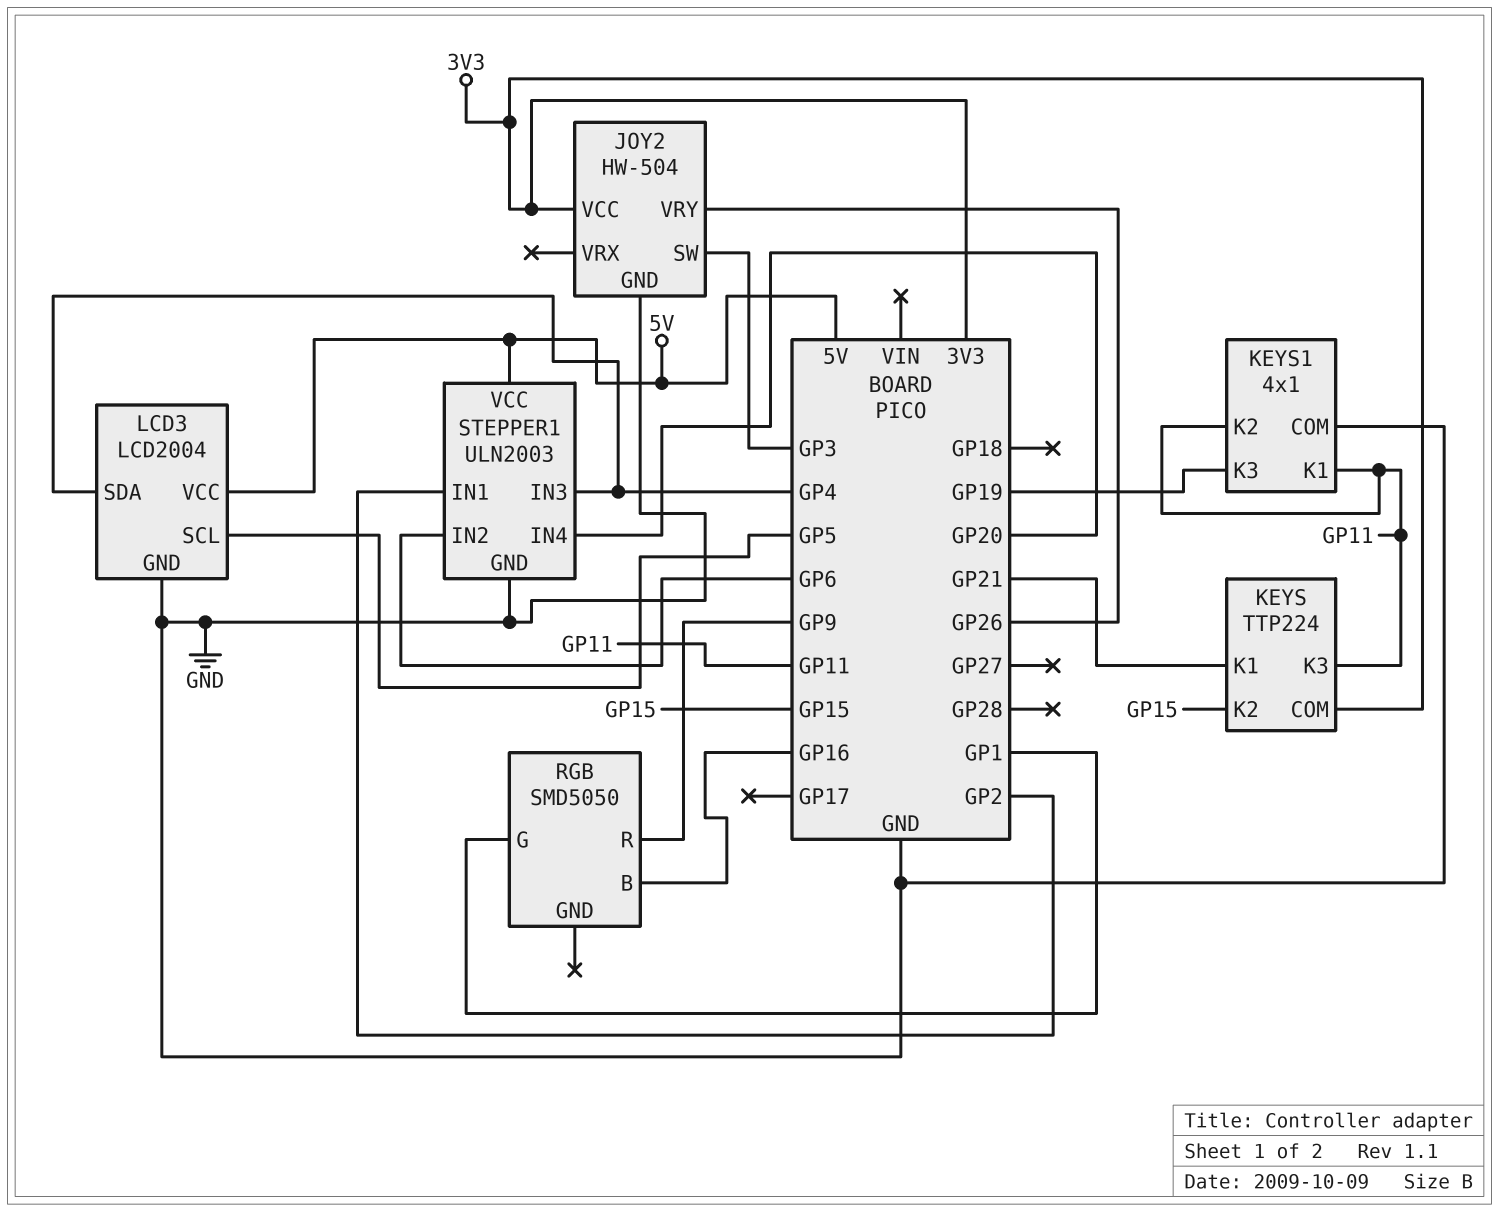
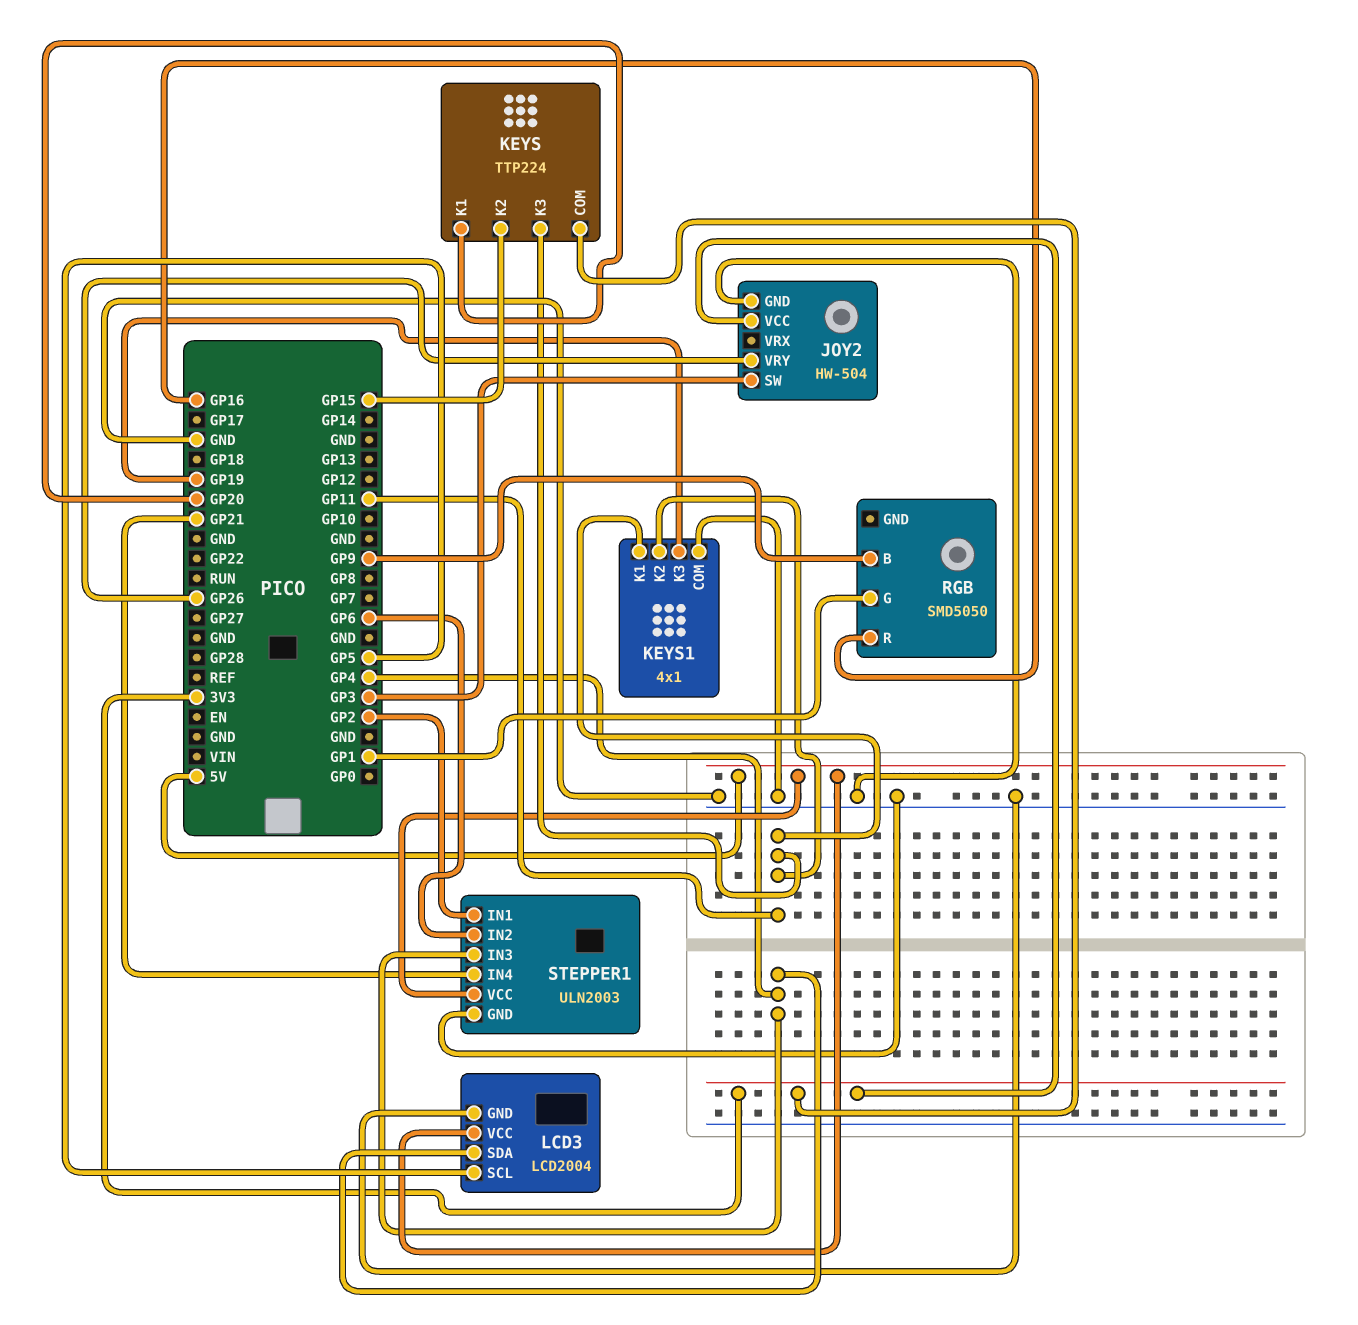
KEYS pin K1: GP21 -> GP20
RGB pin B: GP16 -> GP9
RGB pin R: GP9 -> GP16
STEPPER1 pin IN4: GP20 -> GP21

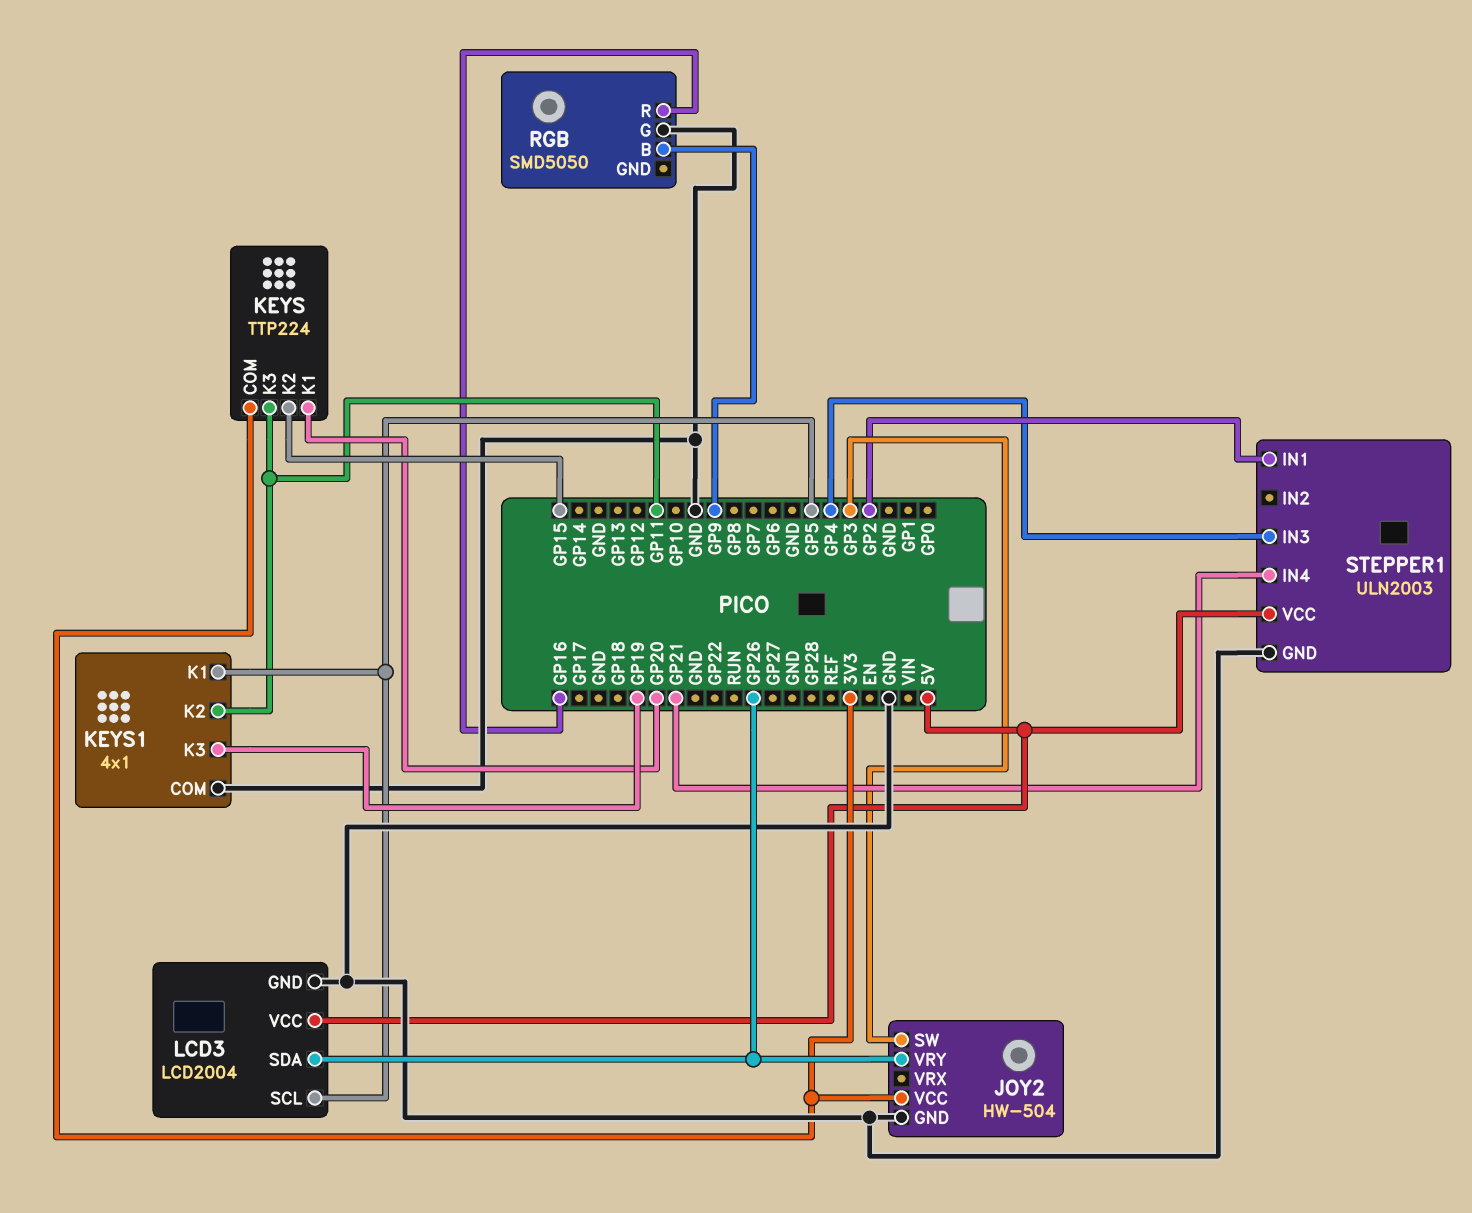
KEYS1 pin K1: GP11 -> GP5
LCD3 pin SDA: GP4 -> GP26
RGB pin G: GP1 -> GND
STEPPER1 pin IN2: GP6 -> none

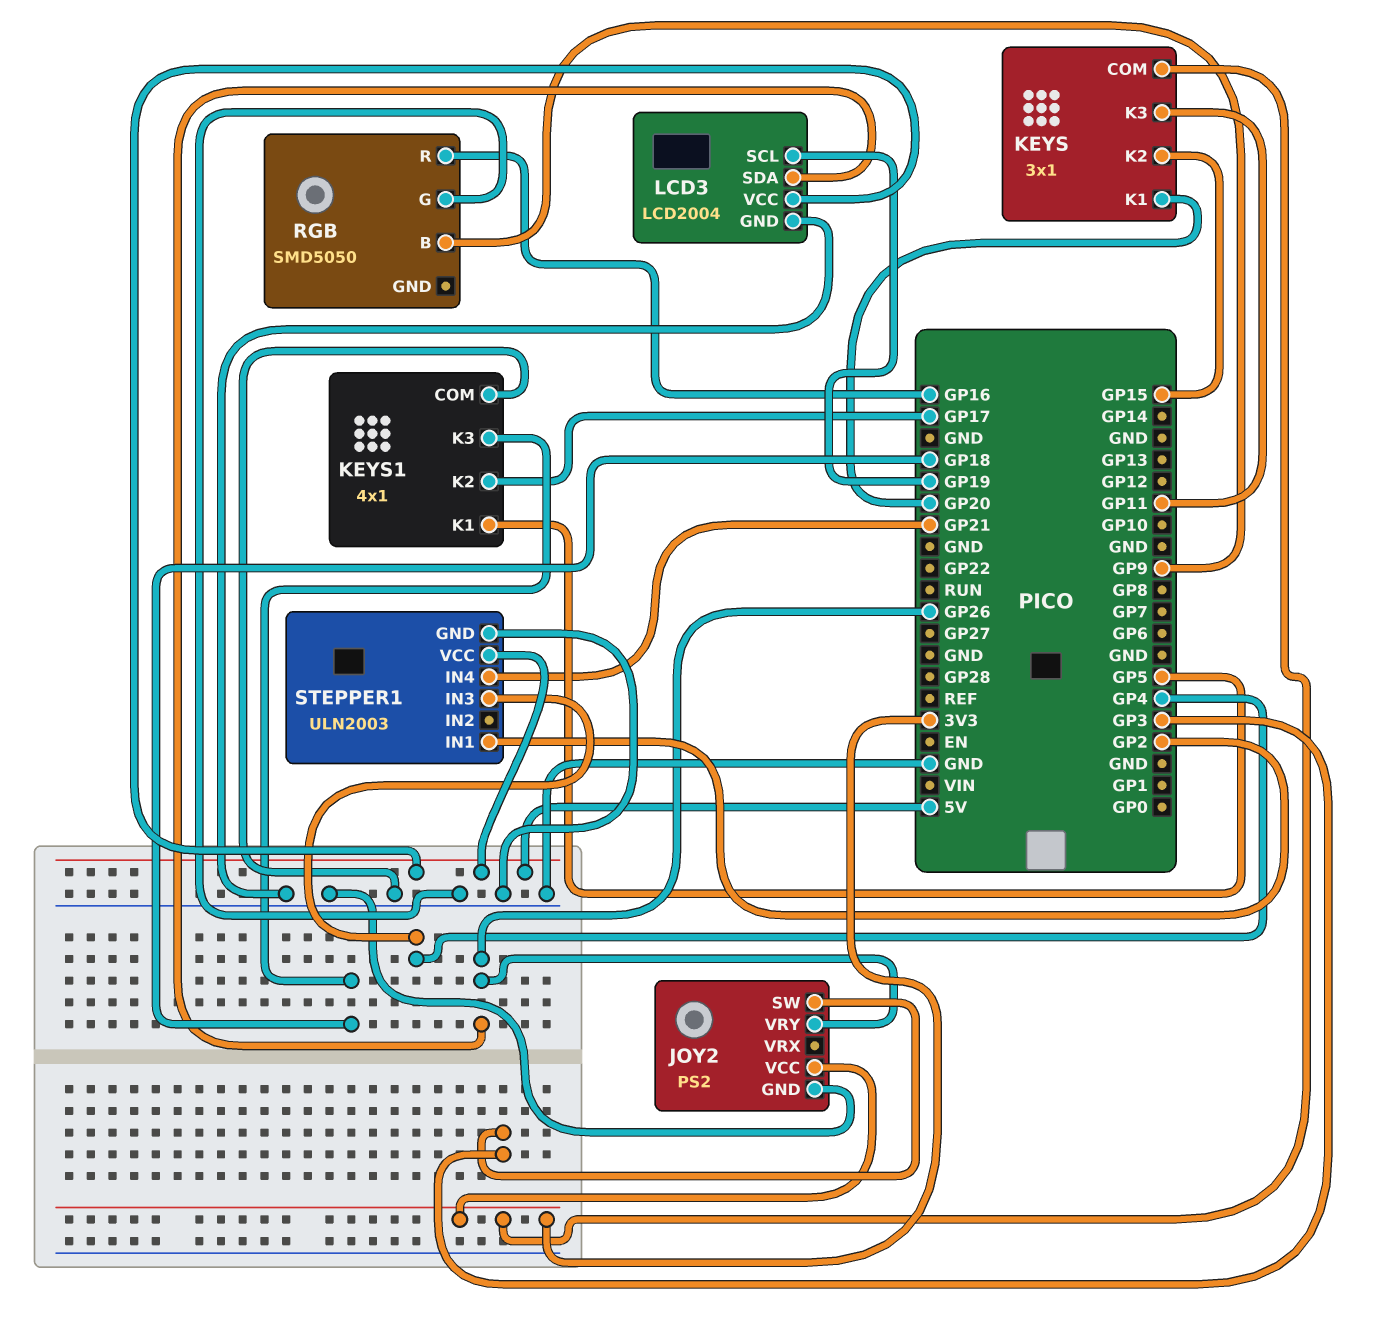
JOY2: HW-504 -> PS2
KEYS: TTP224 -> 3x1
KEYS1 pin K2: GP11 -> GP17
KEYS1 pin K3: GP19 -> GP18
LCD3 pin SCL: GP5 -> GP19

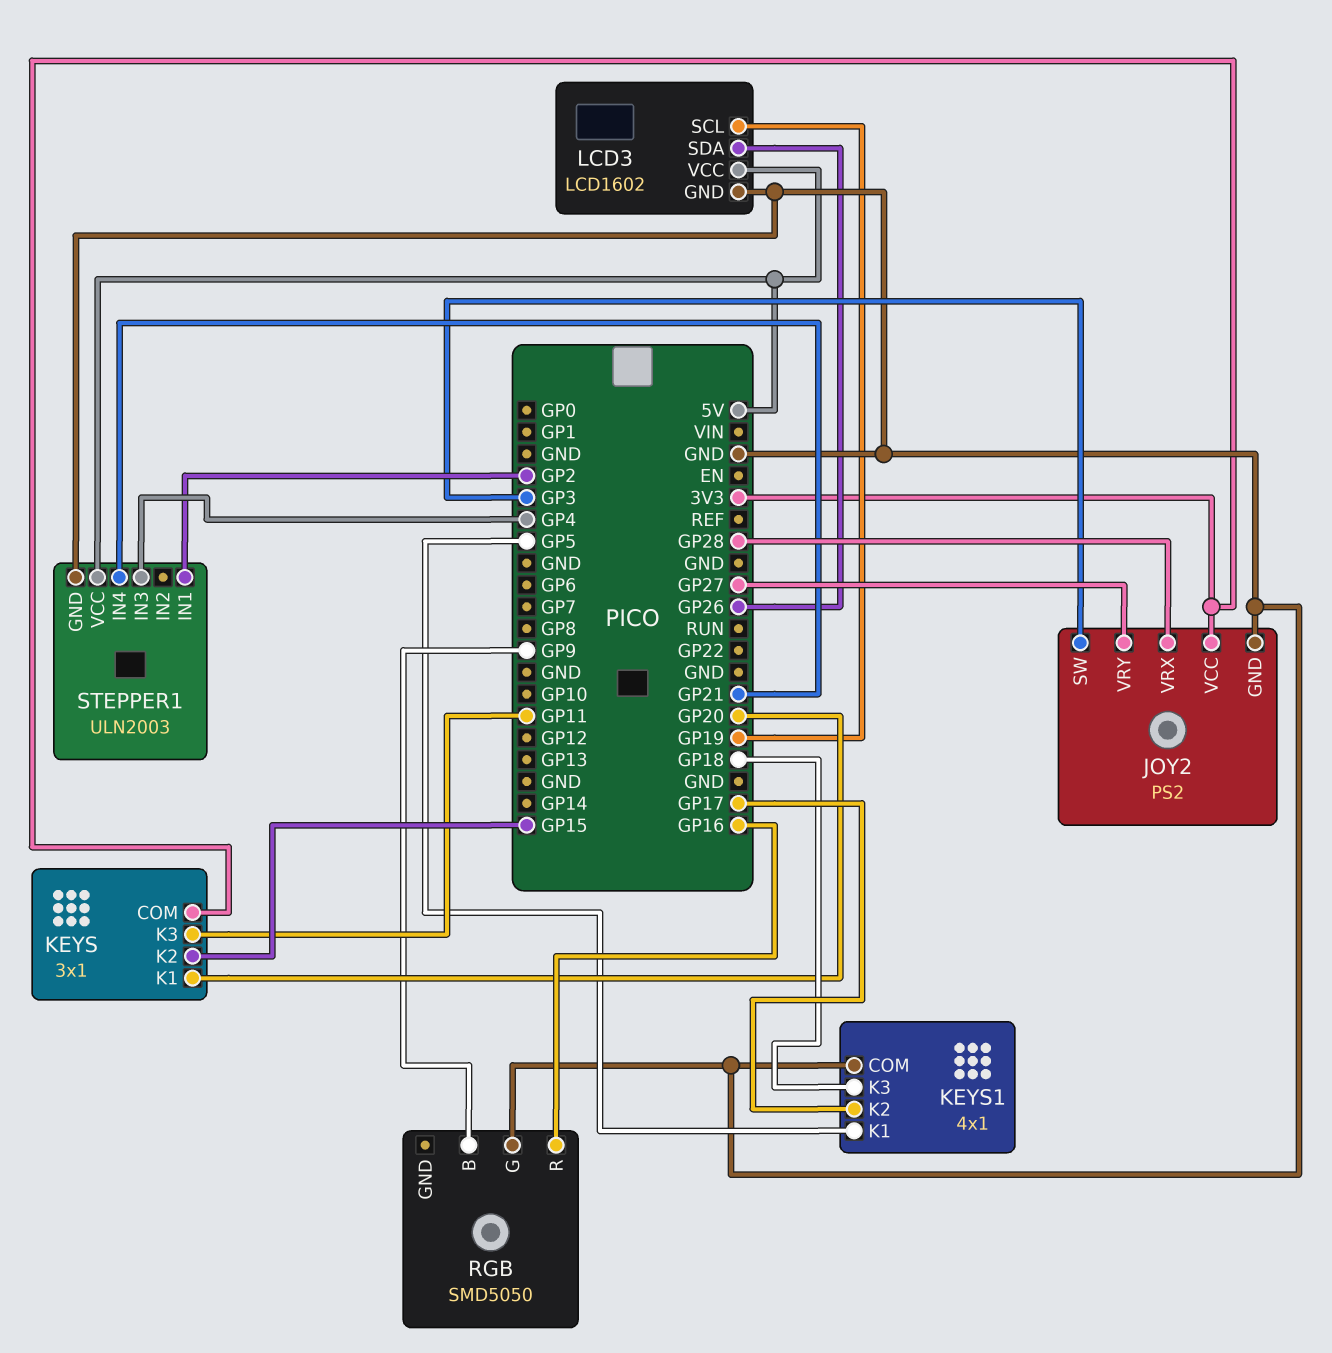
JOY2 pin VRX: none -> GP28
JOY2 pin VRY: GP26 -> GP27
LCD3: LCD2004 -> LCD1602

